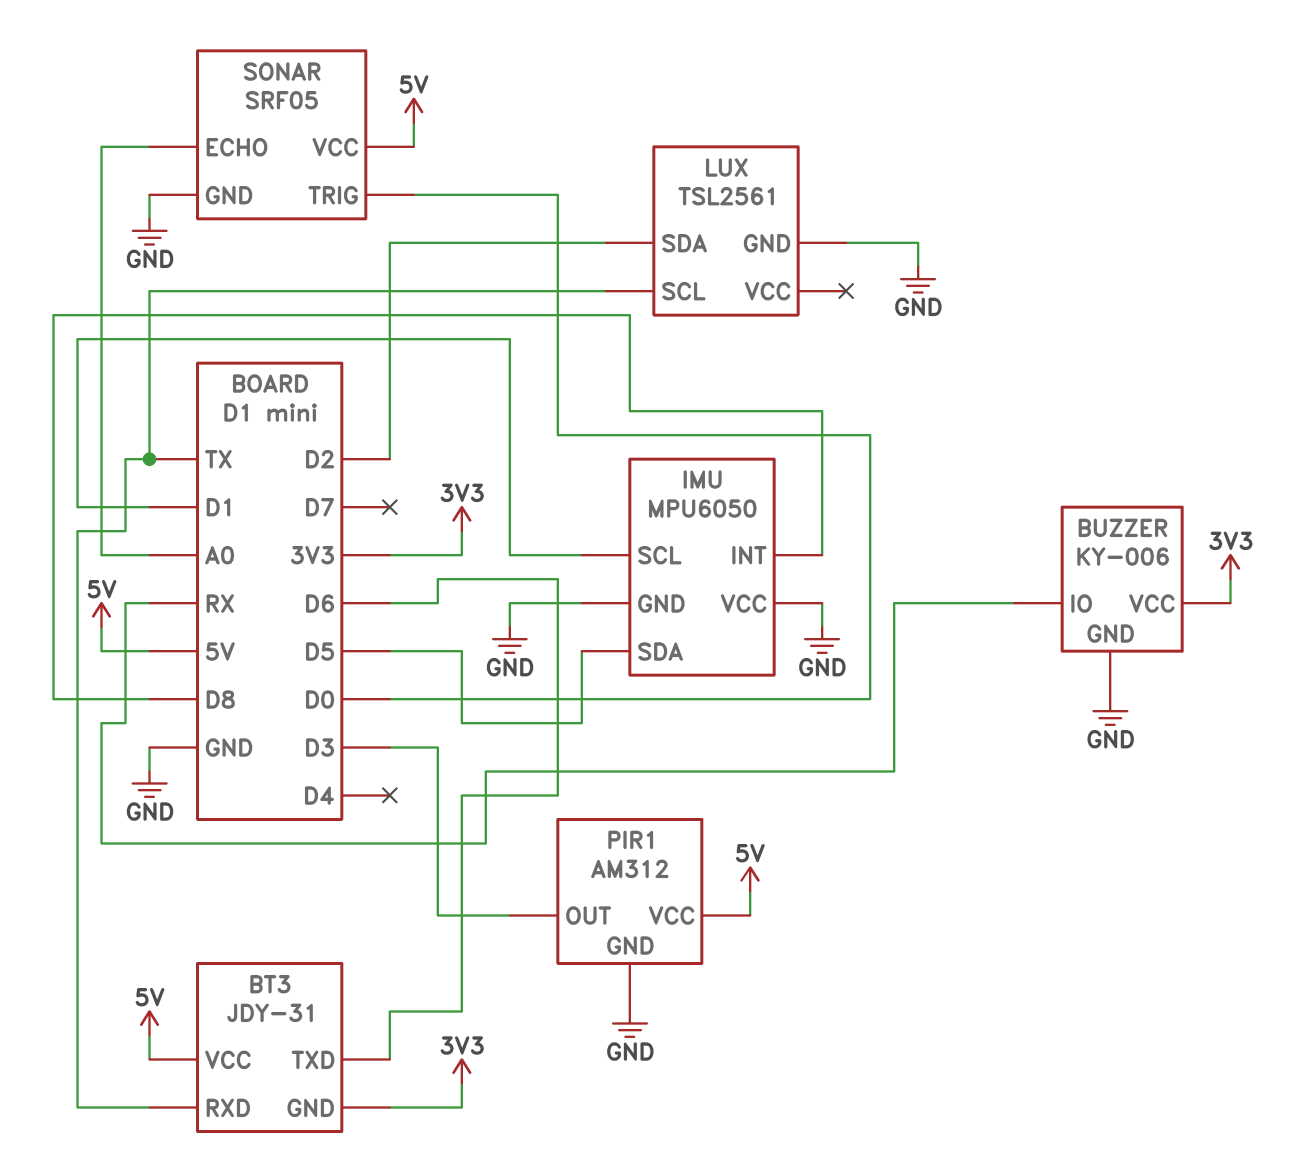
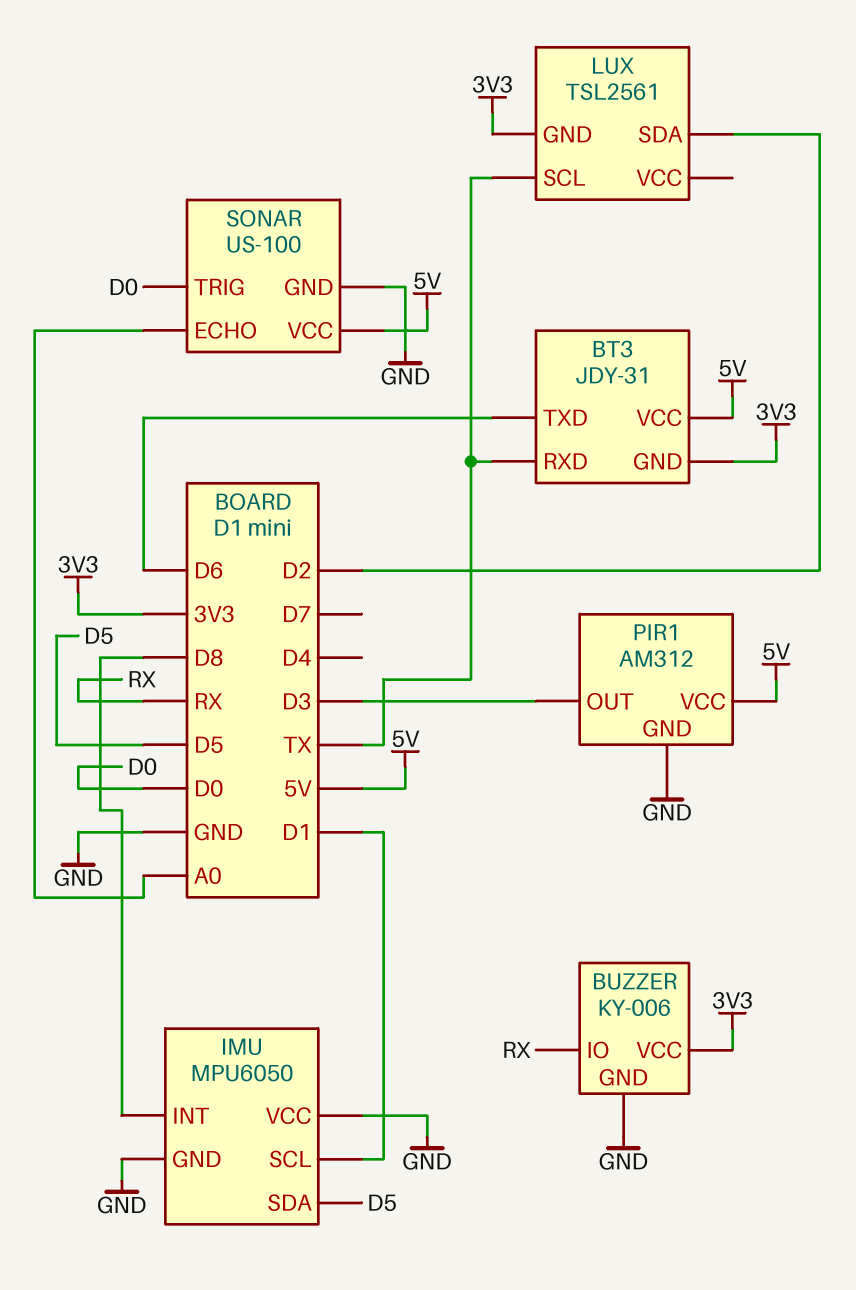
LUX pin GND: GND -> 3V3
SONAR: SRF05 -> US-100

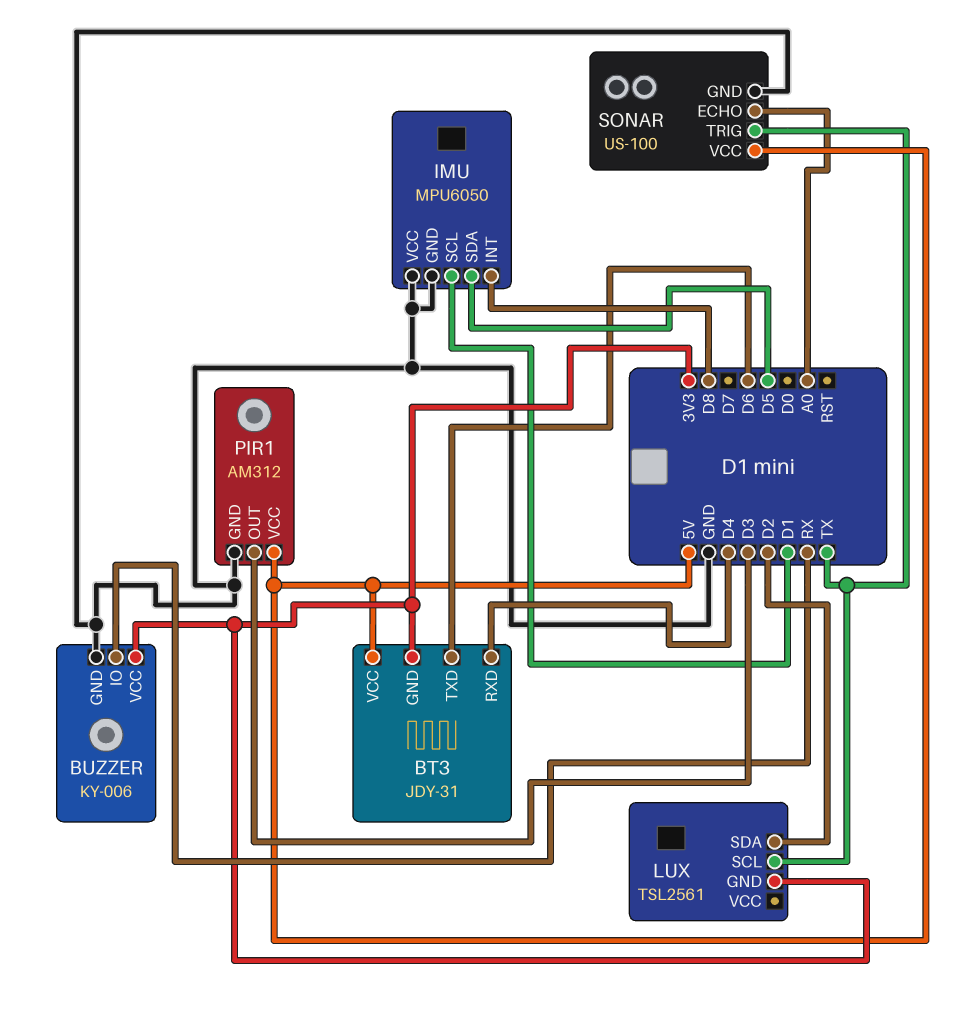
BT3 pin RXD: TX -> D4
SONAR pin TRIG: D0 -> TX

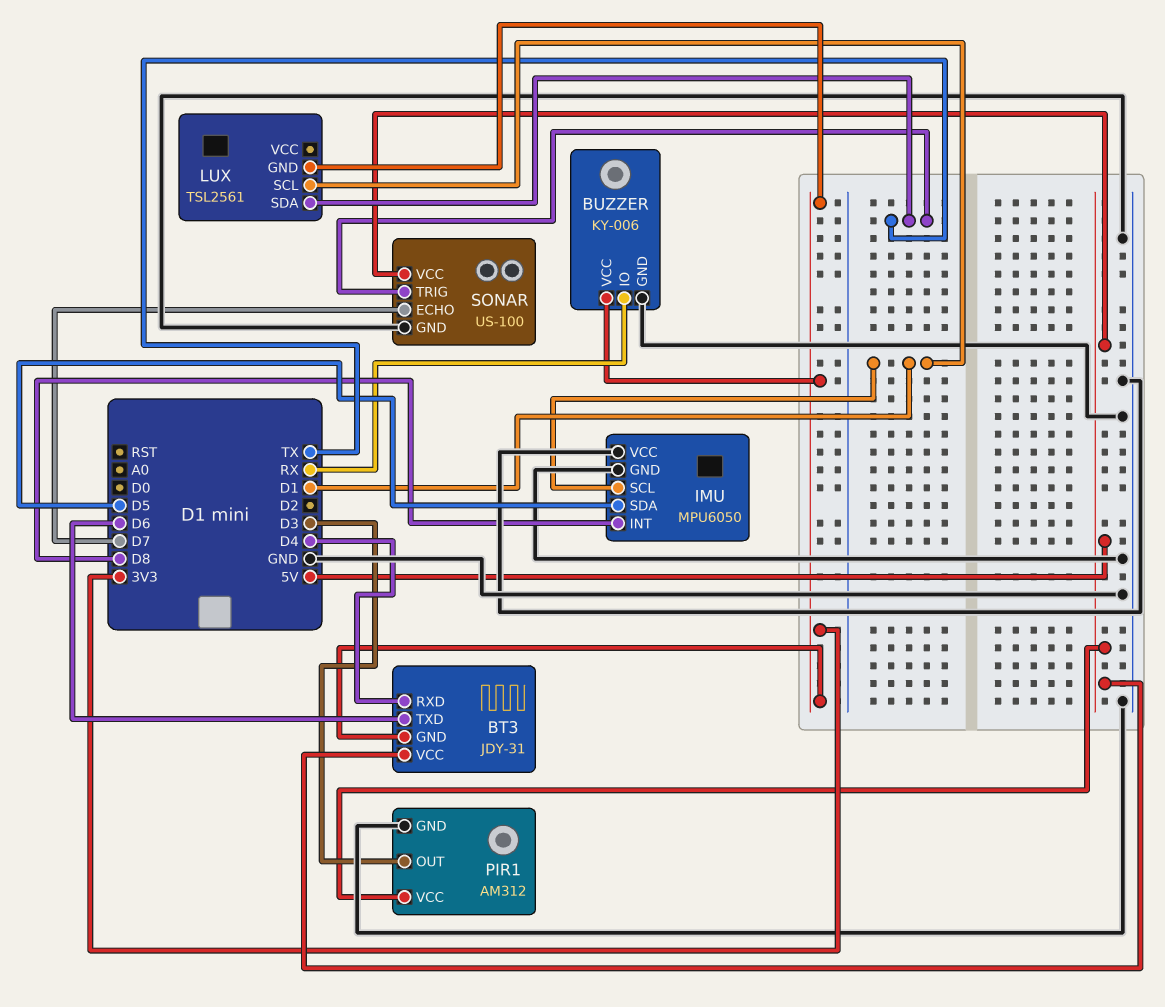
LUX pin SCL: TX -> D1
LUX pin SDA: D2 -> TX
SONAR pin ECHO: A0 -> D7

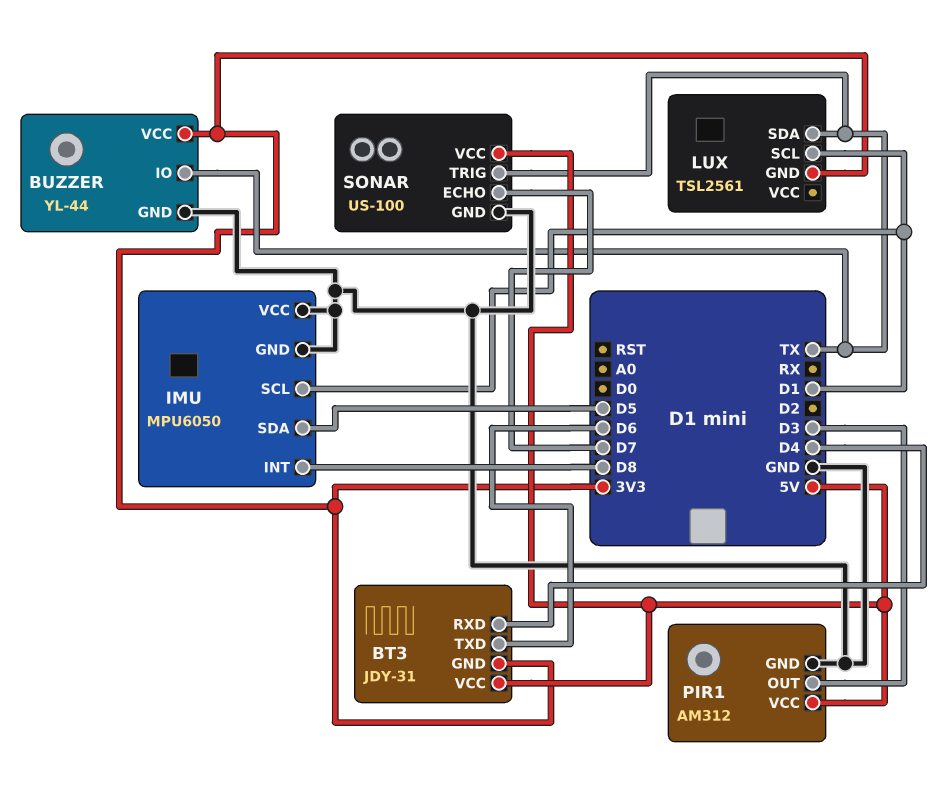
BUZZER: KY-006 -> YL-44
BUZZER pin IO: RX -> TX

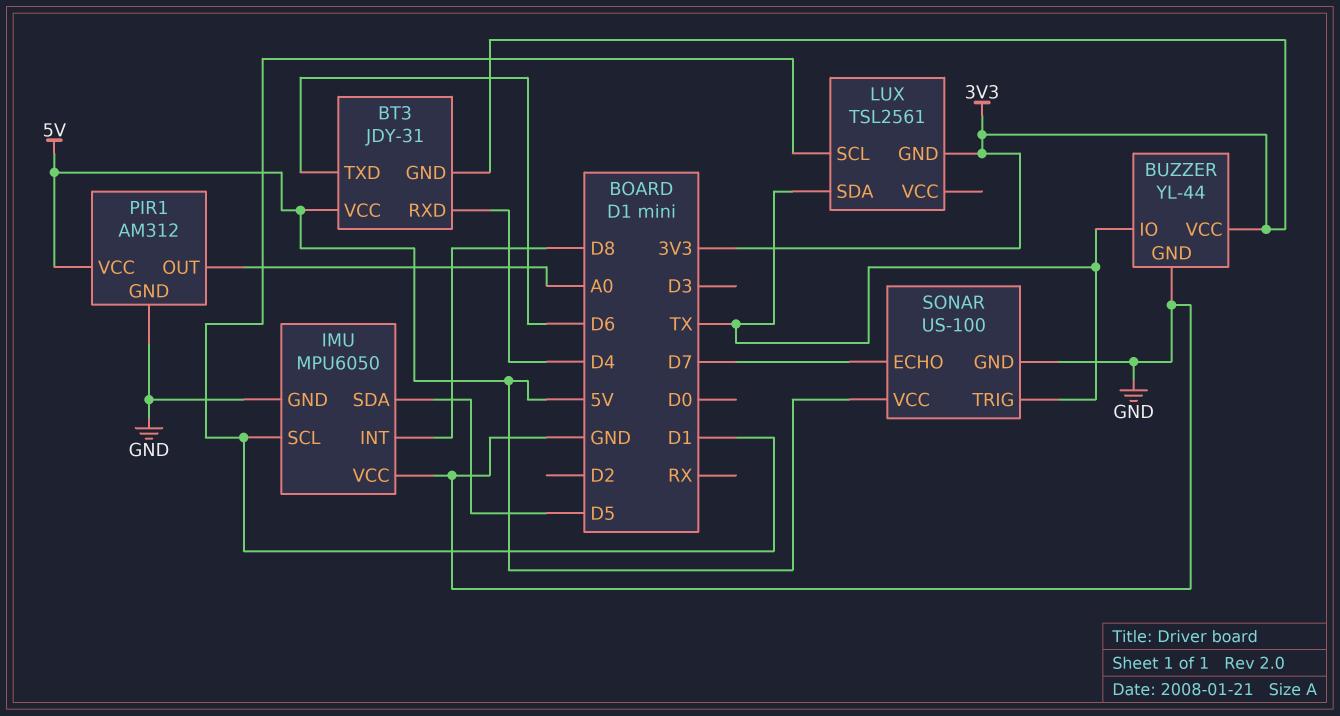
PIR1 pin OUT: D3 -> A0

